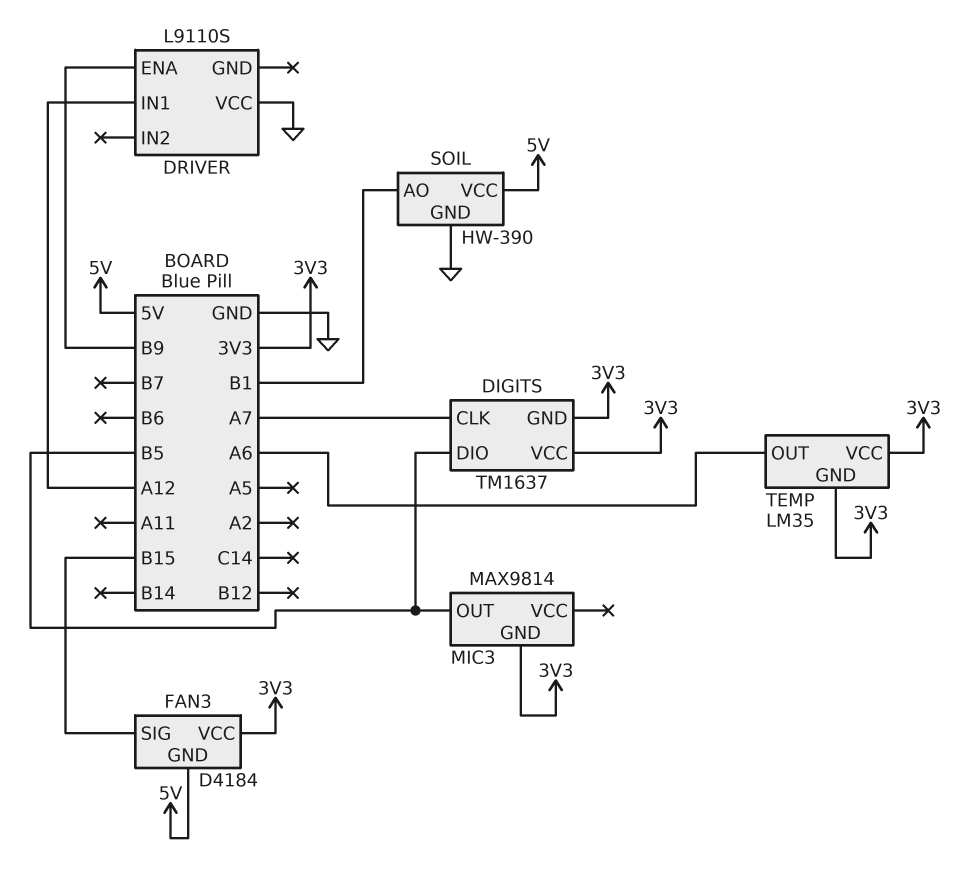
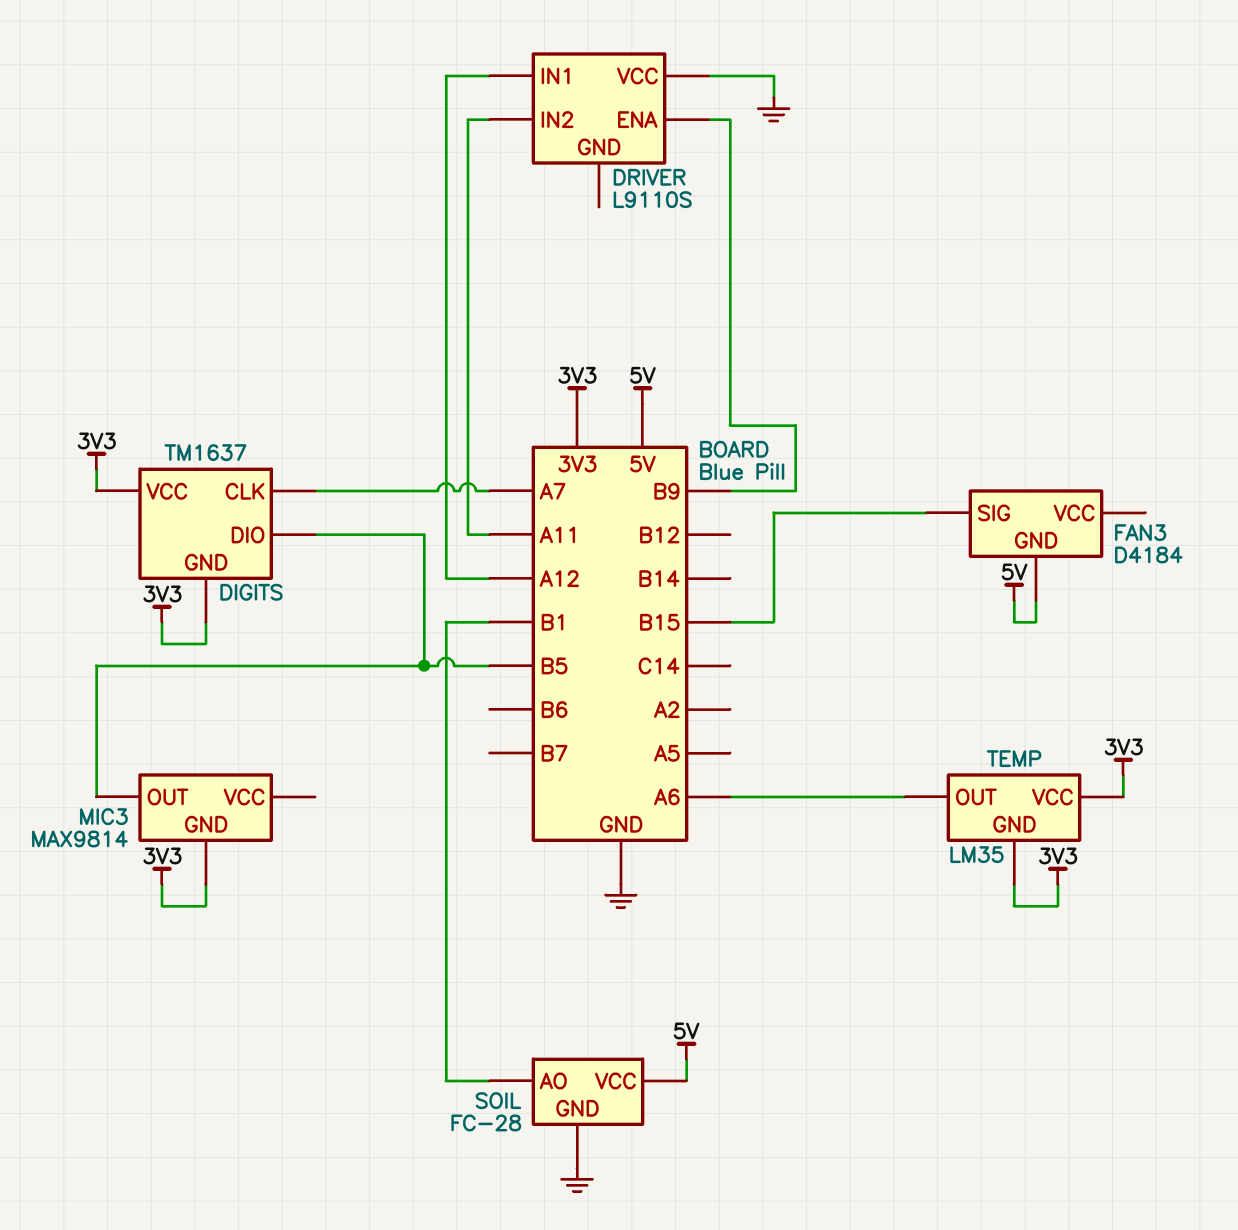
DRIVER pin IN2: none -> A11
FAN3 pin VCC: 3V3 -> none
SOIL: HW-390 -> FC-28

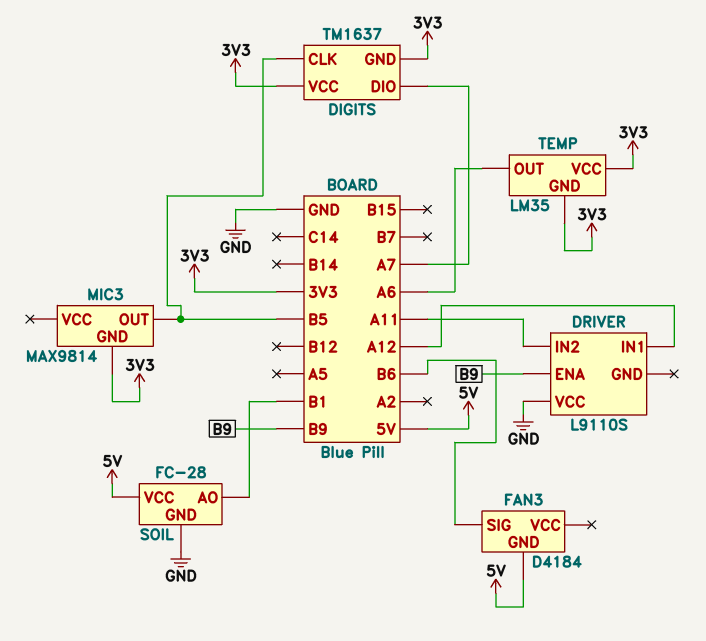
DIGITS pin CLK: A7 -> B5
DIGITS pin DIO: B5 -> A7
FAN3 pin SIG: B15 -> B6

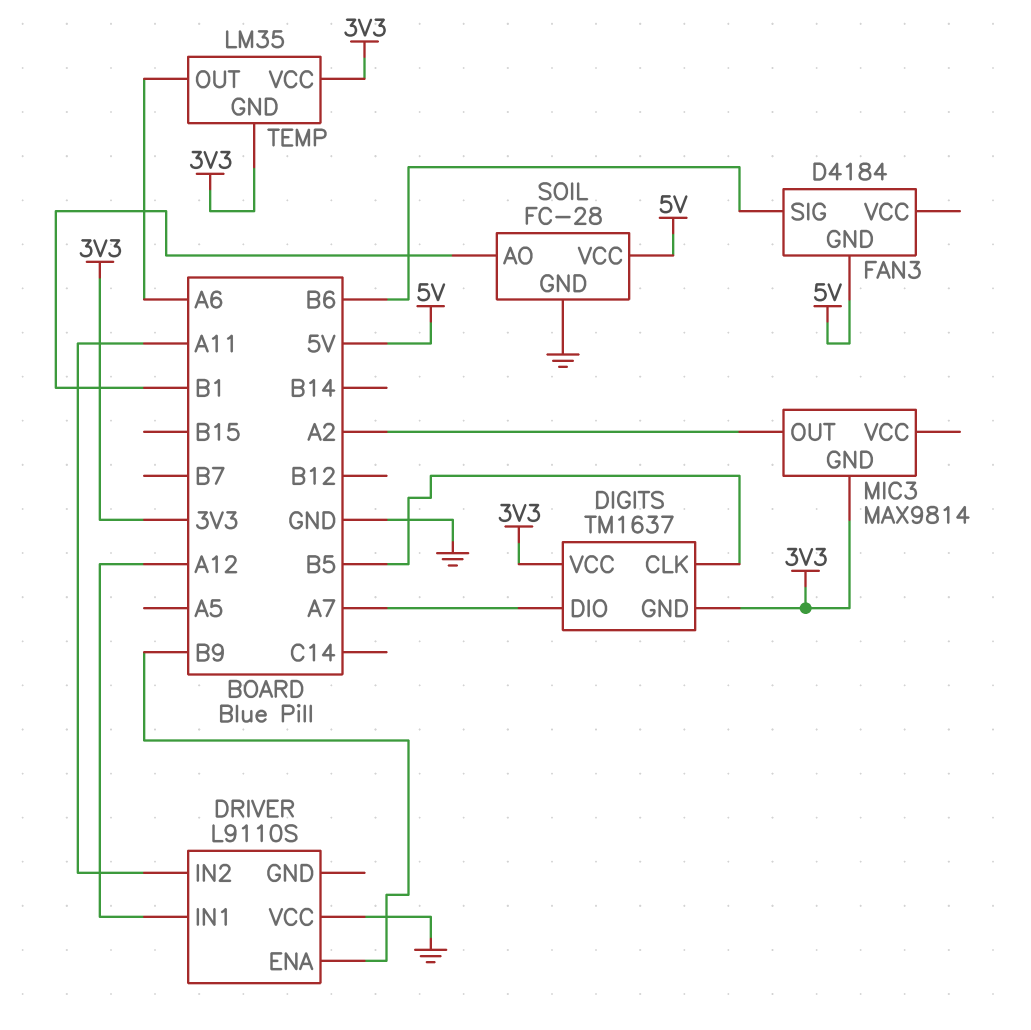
MIC3 pin OUT: B5 -> A2

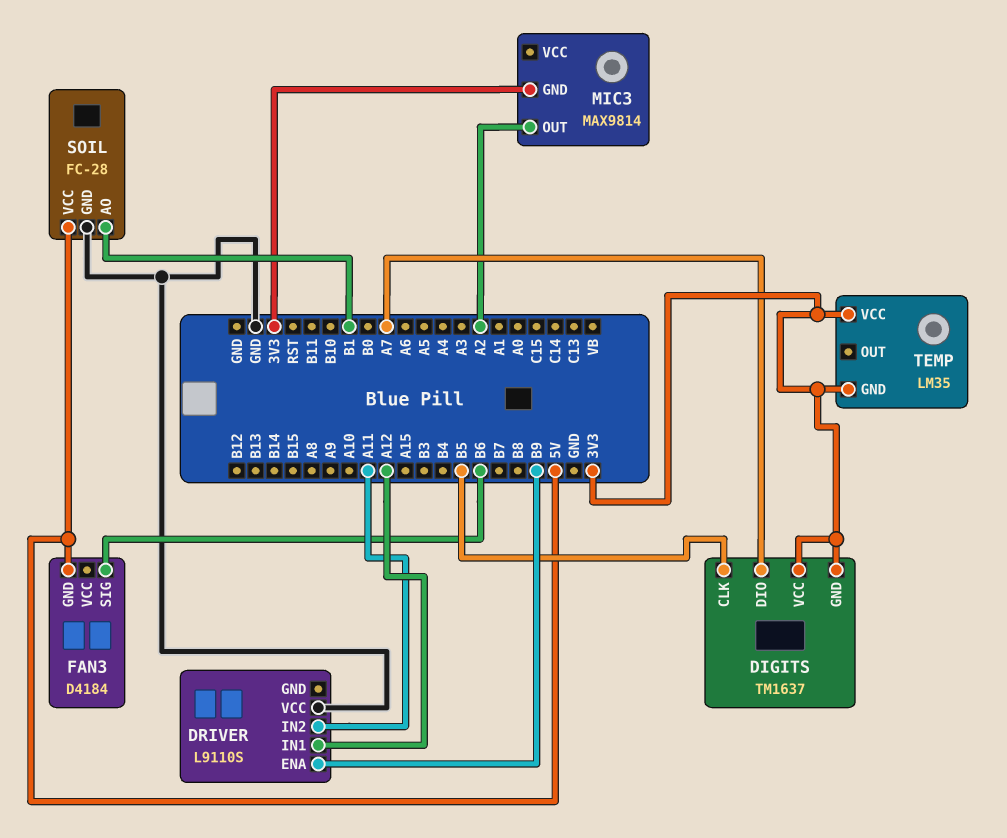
TEMP pin OUT: A6 -> none

